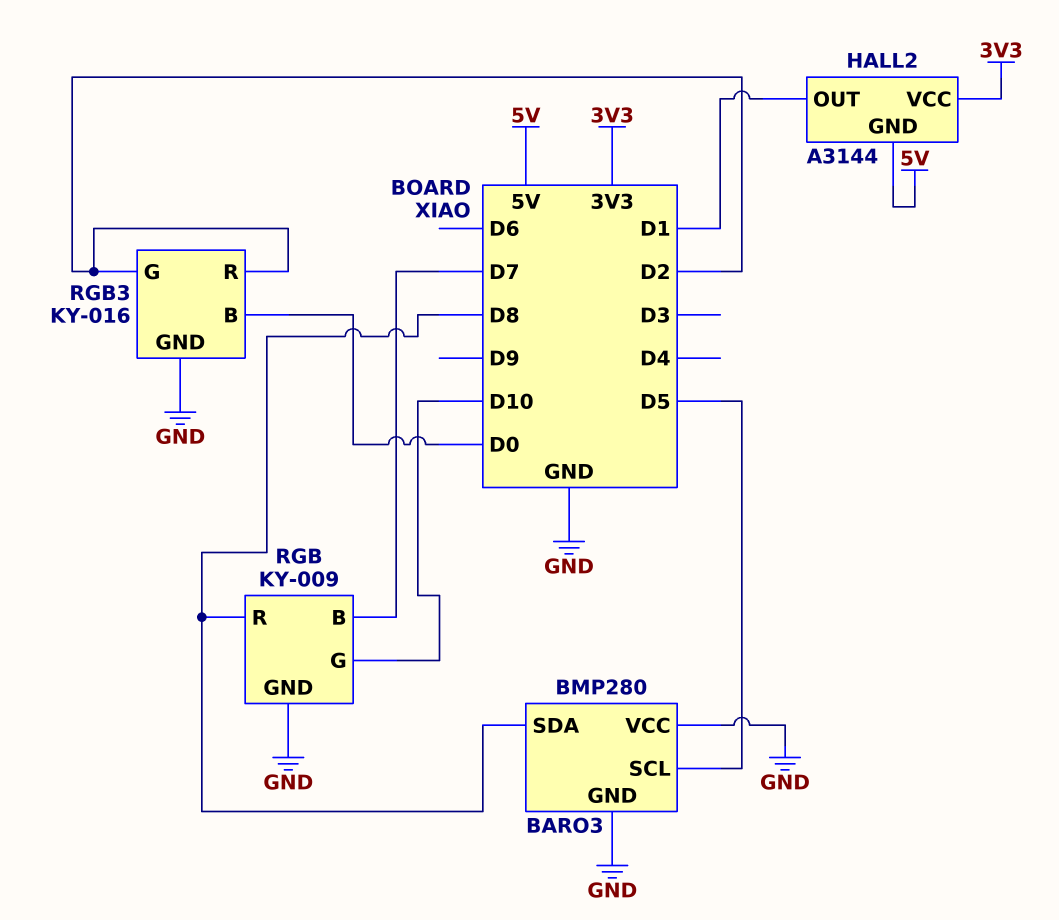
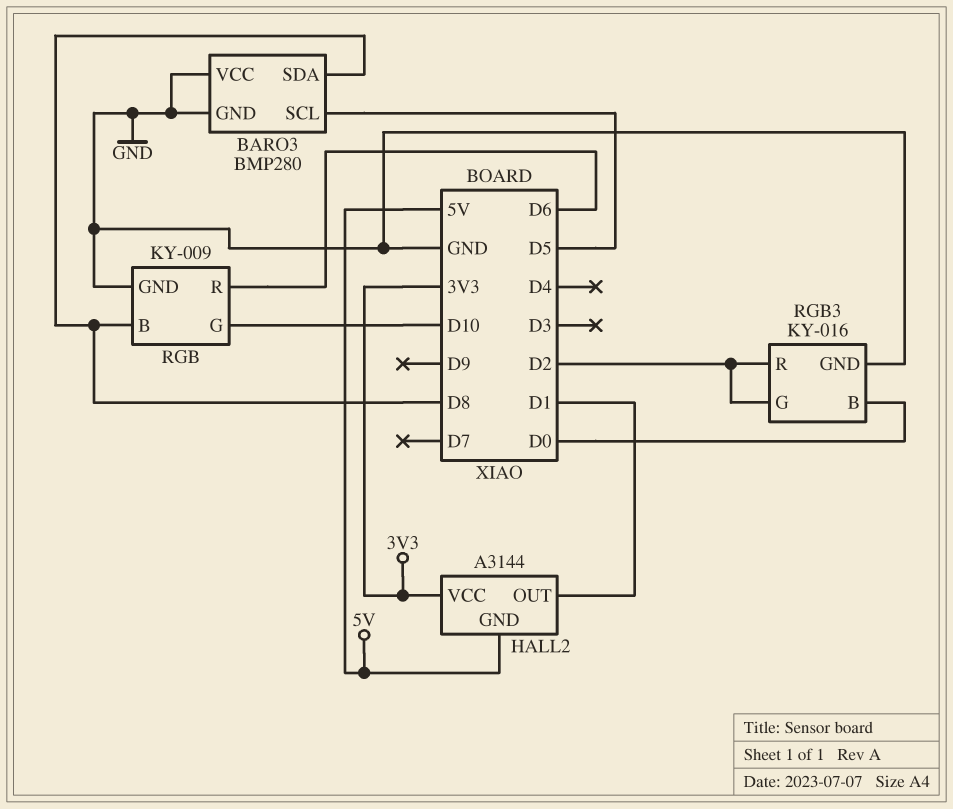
RGB pin B: D7 -> D8
RGB pin R: D8 -> D6

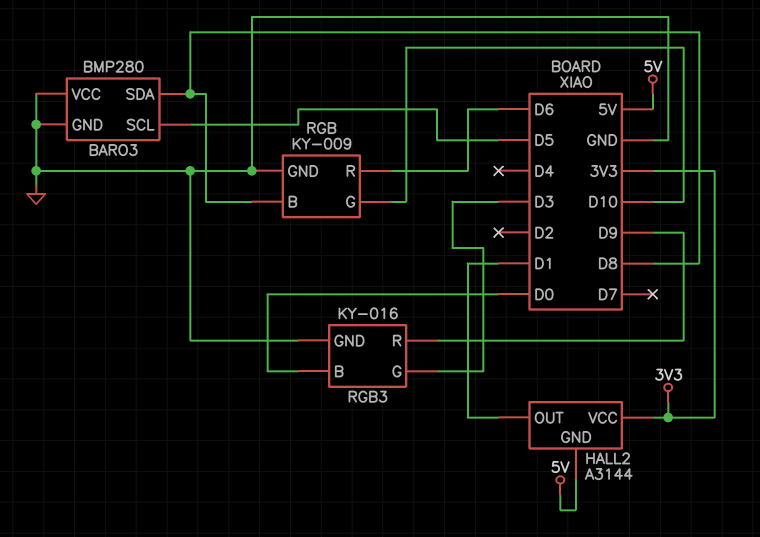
RGB3 pin G: D2 -> D3
RGB3 pin R: D2 -> D9

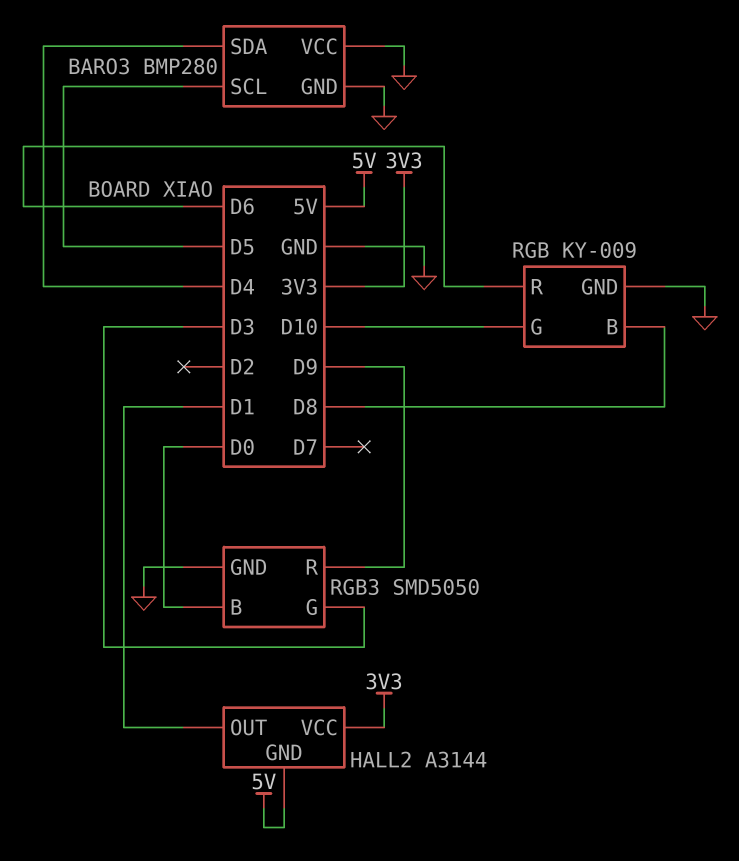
BARO3 pin SDA: D8 -> D4
RGB3: KY-016 -> SMD5050

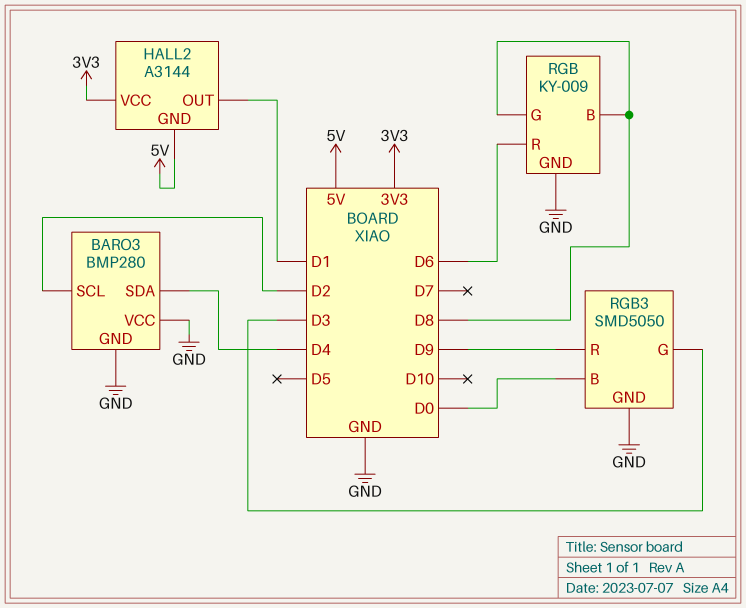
BARO3 pin SCL: D5 -> D2
RGB pin G: D10 -> D8

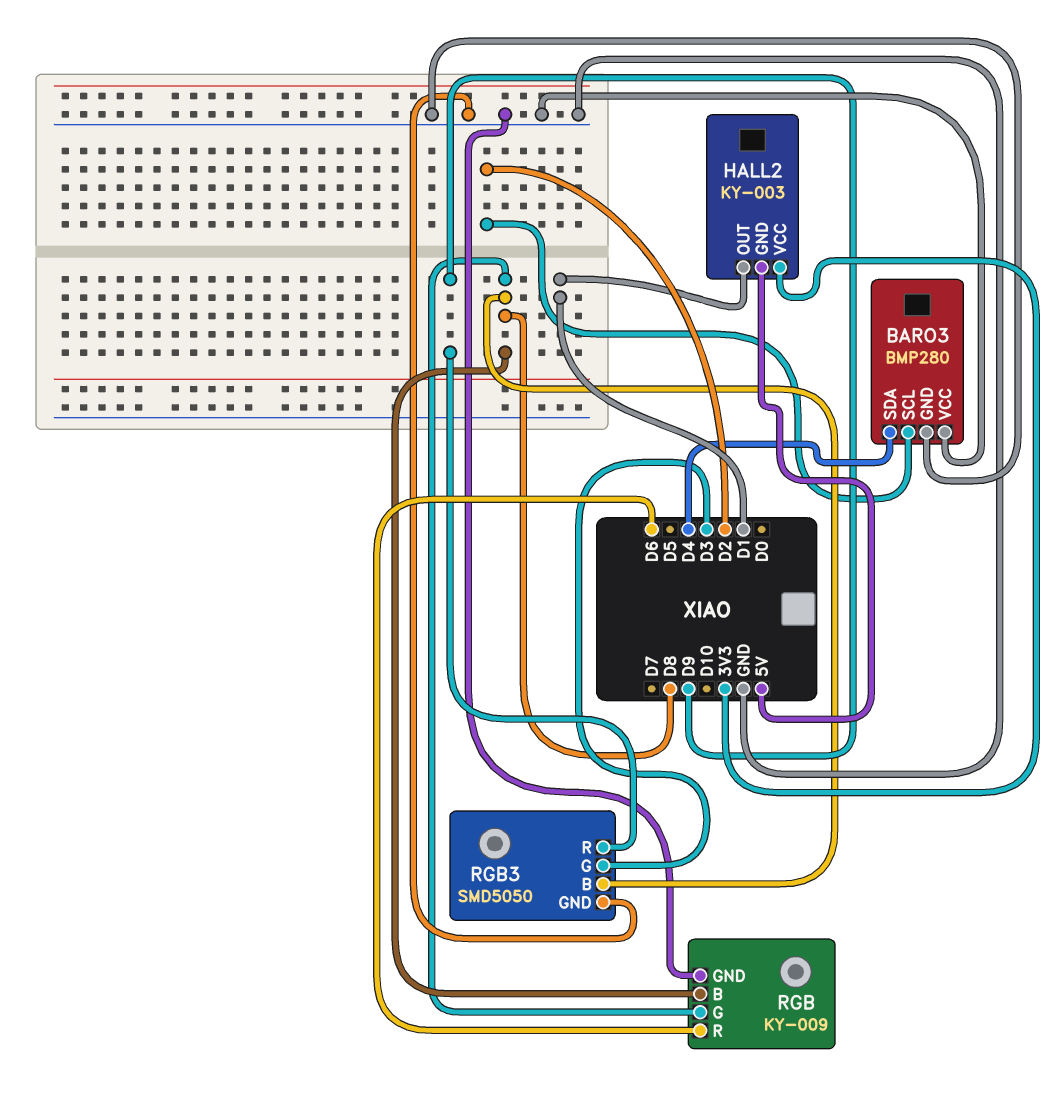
HALL2: A3144 -> KY-003
RGB3 pin B: D0 -> D8

